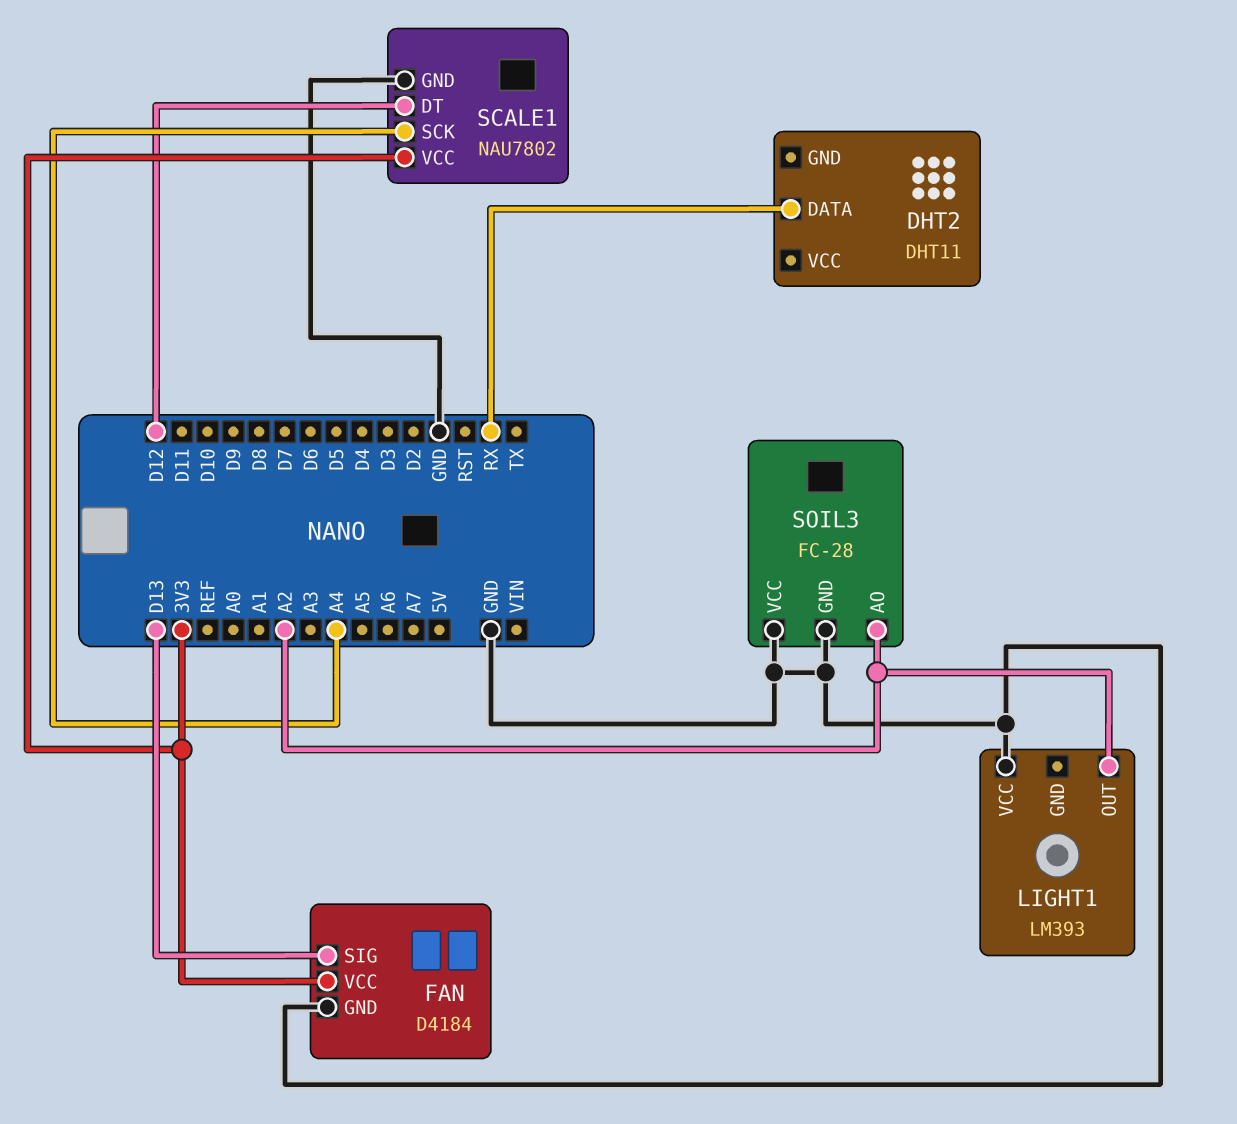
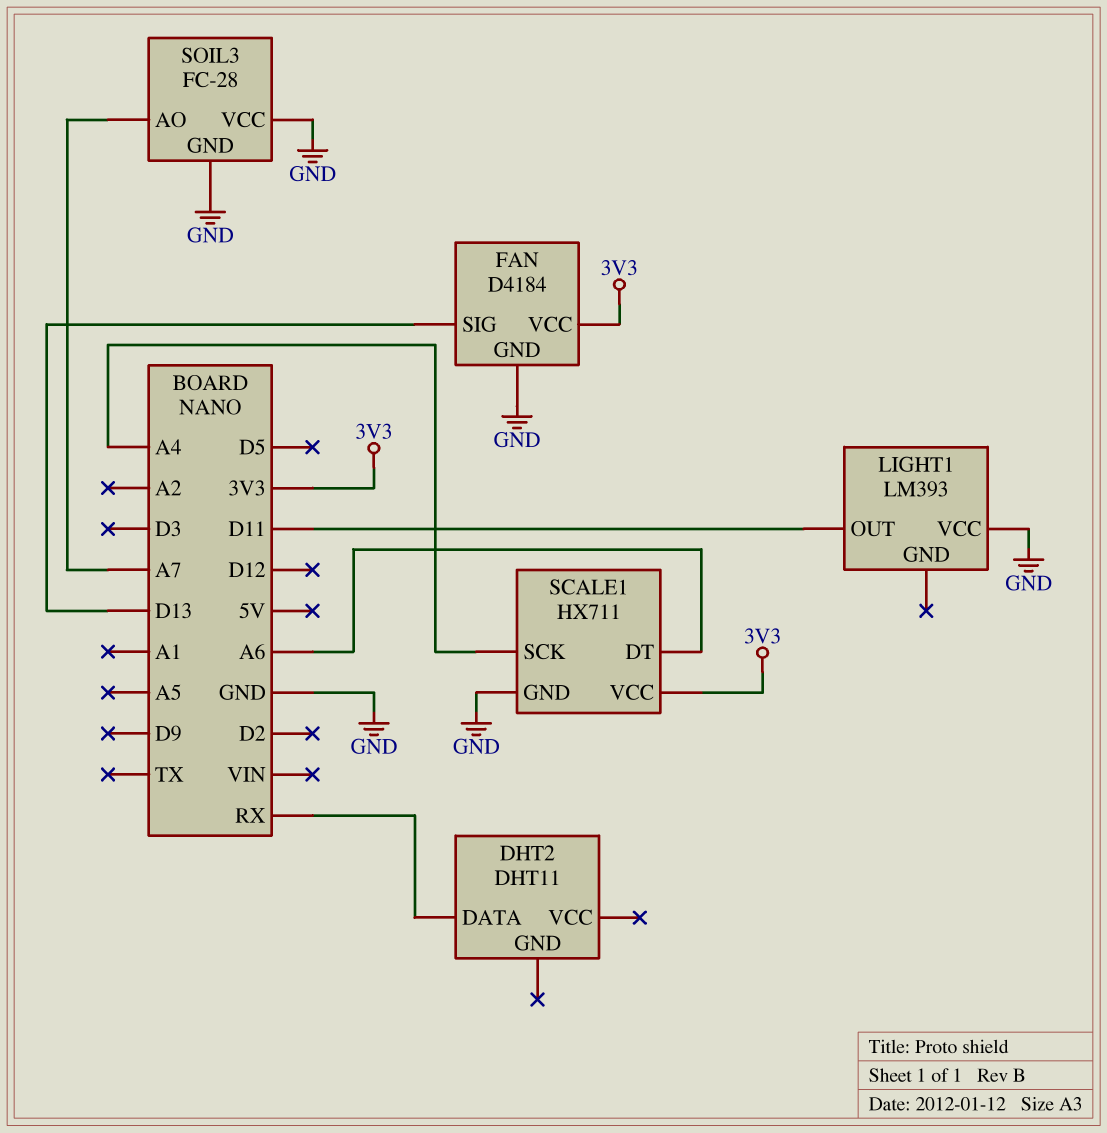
LIGHT1 pin OUT: A2 -> D11
SCALE1: NAU7802 -> HX711
SCALE1 pin DT: D12 -> A6
SOIL3 pin AO: A2 -> A7

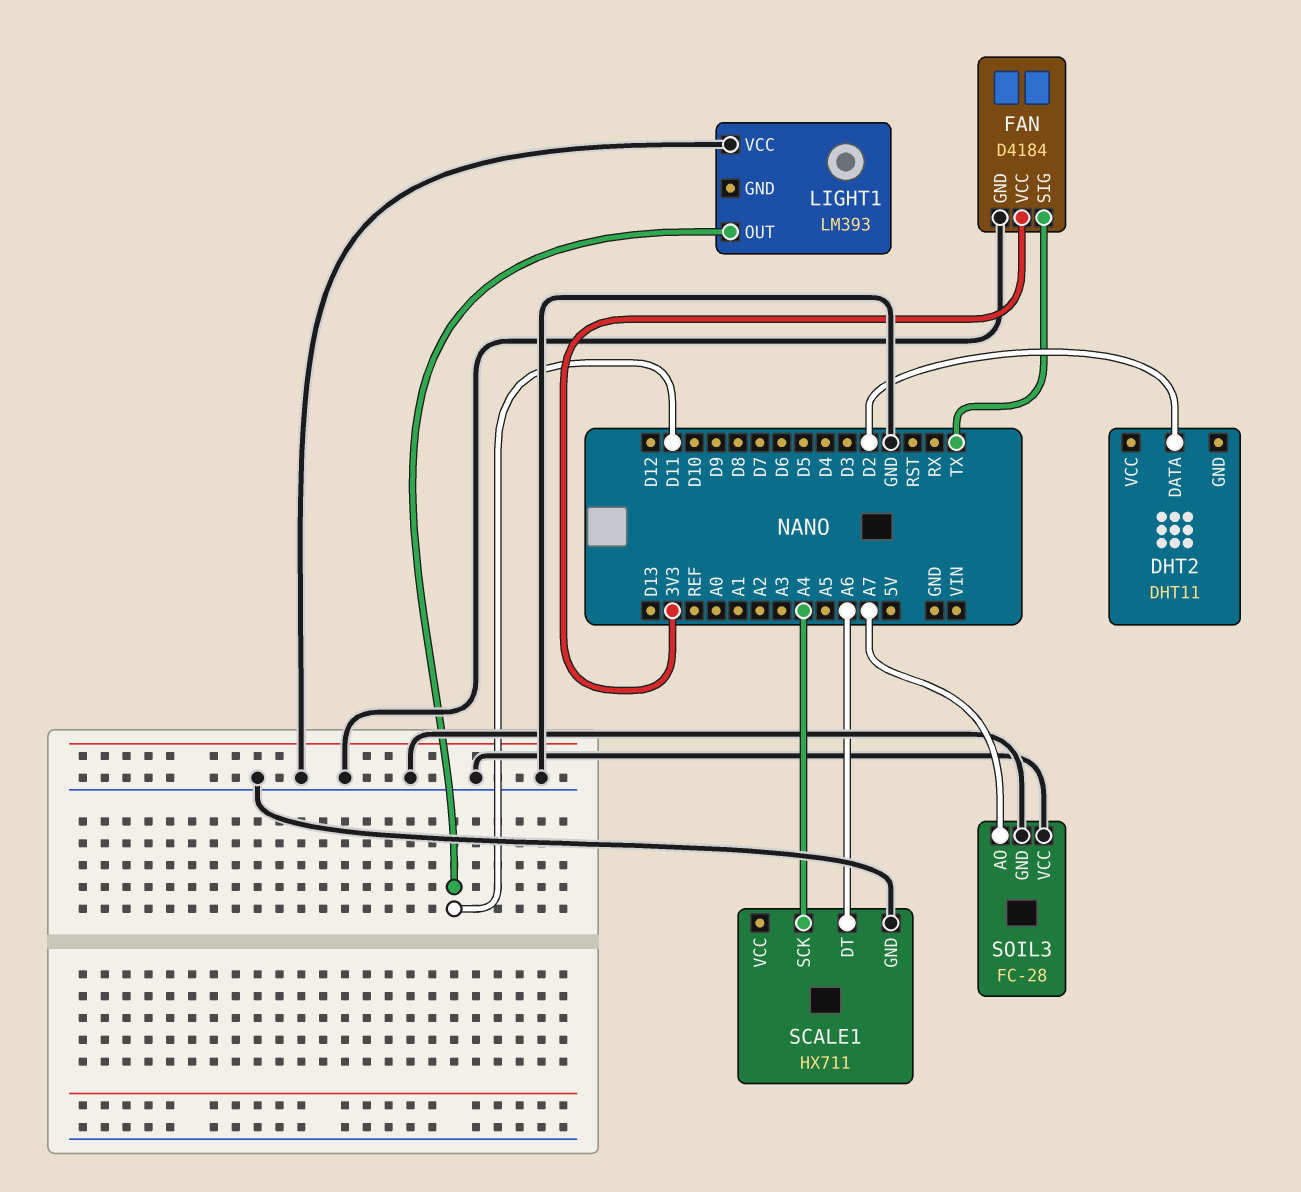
DHT2 pin DATA: RX -> D2
FAN pin SIG: D13 -> TX
SCALE1 pin VCC: 3V3 -> none

